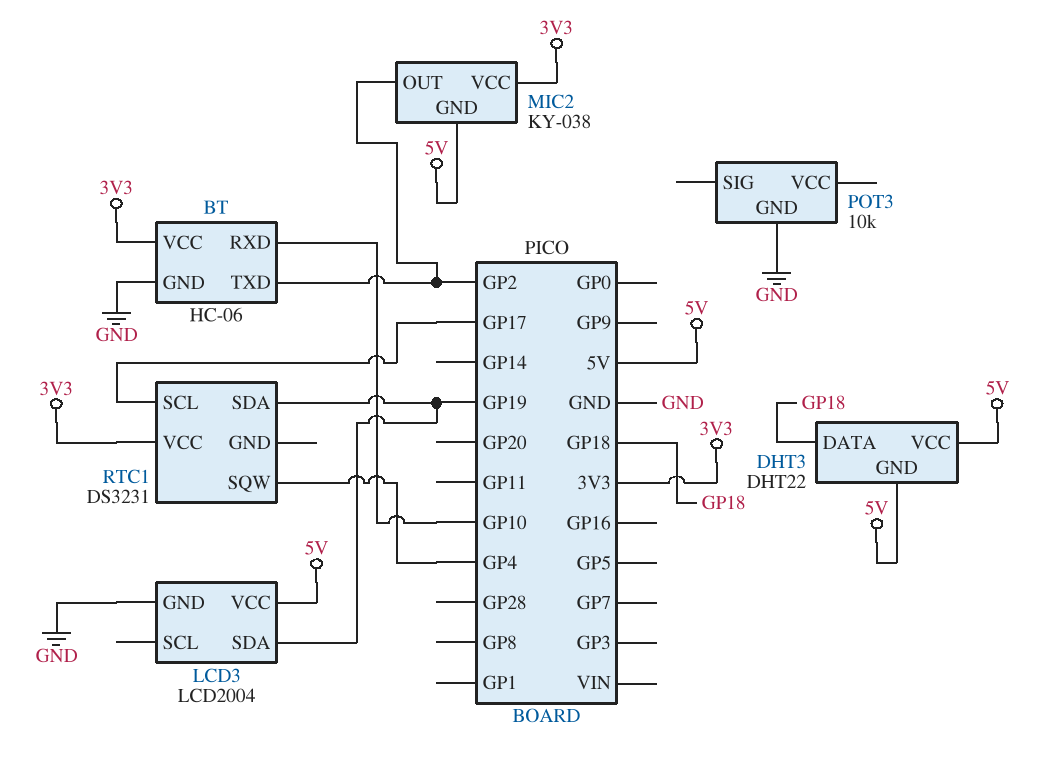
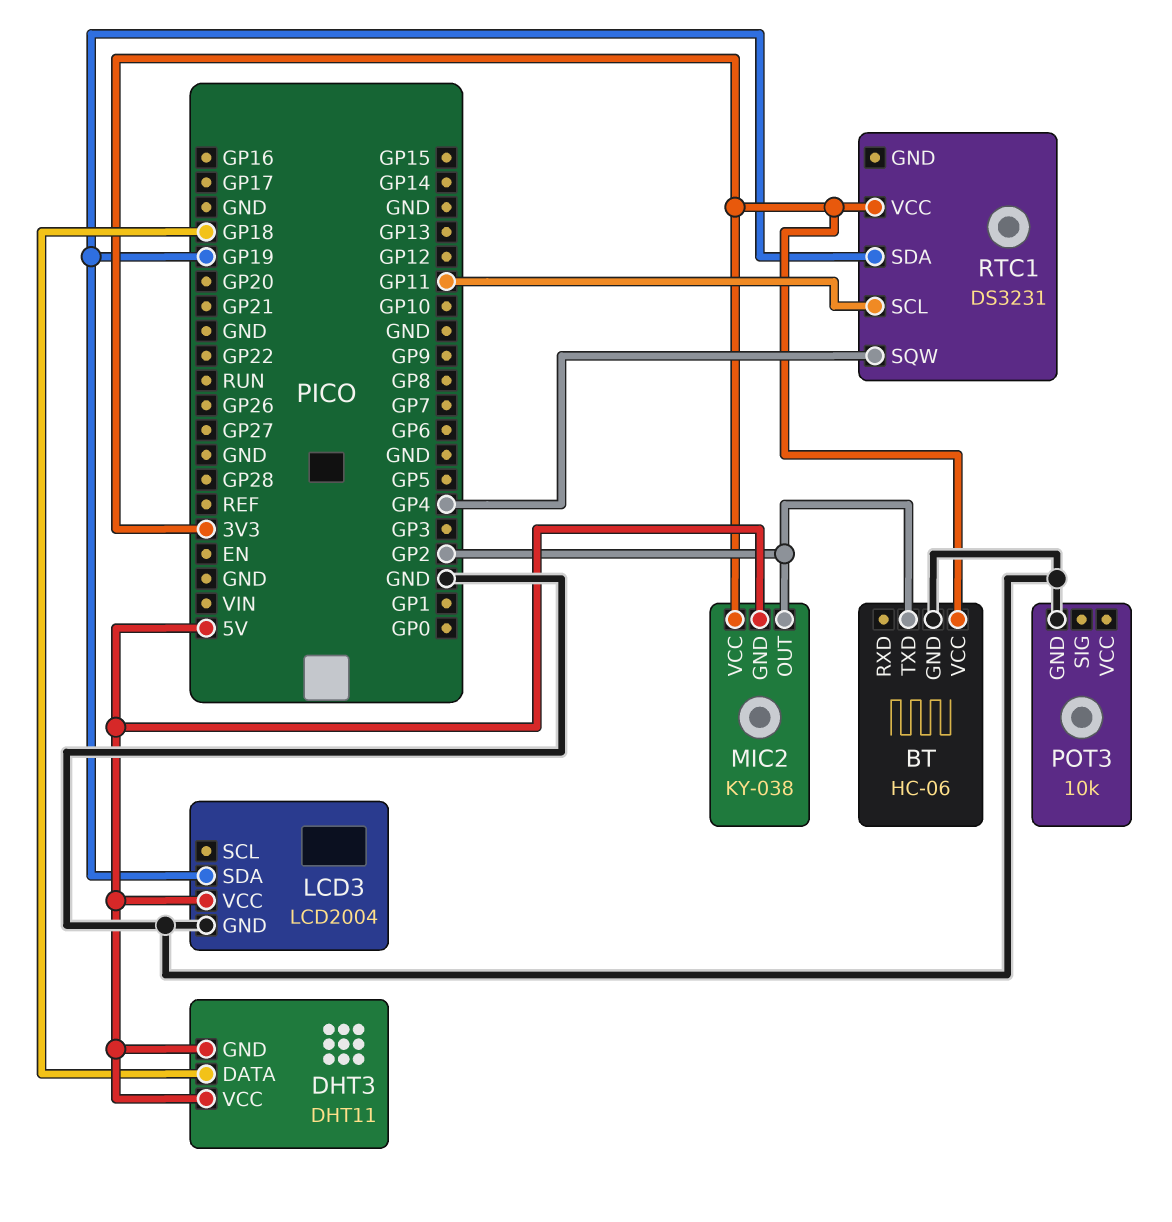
BT pin RXD: GP10 -> none
DHT3: DHT22 -> DHT11
RTC1 pin SCL: GP17 -> GP11

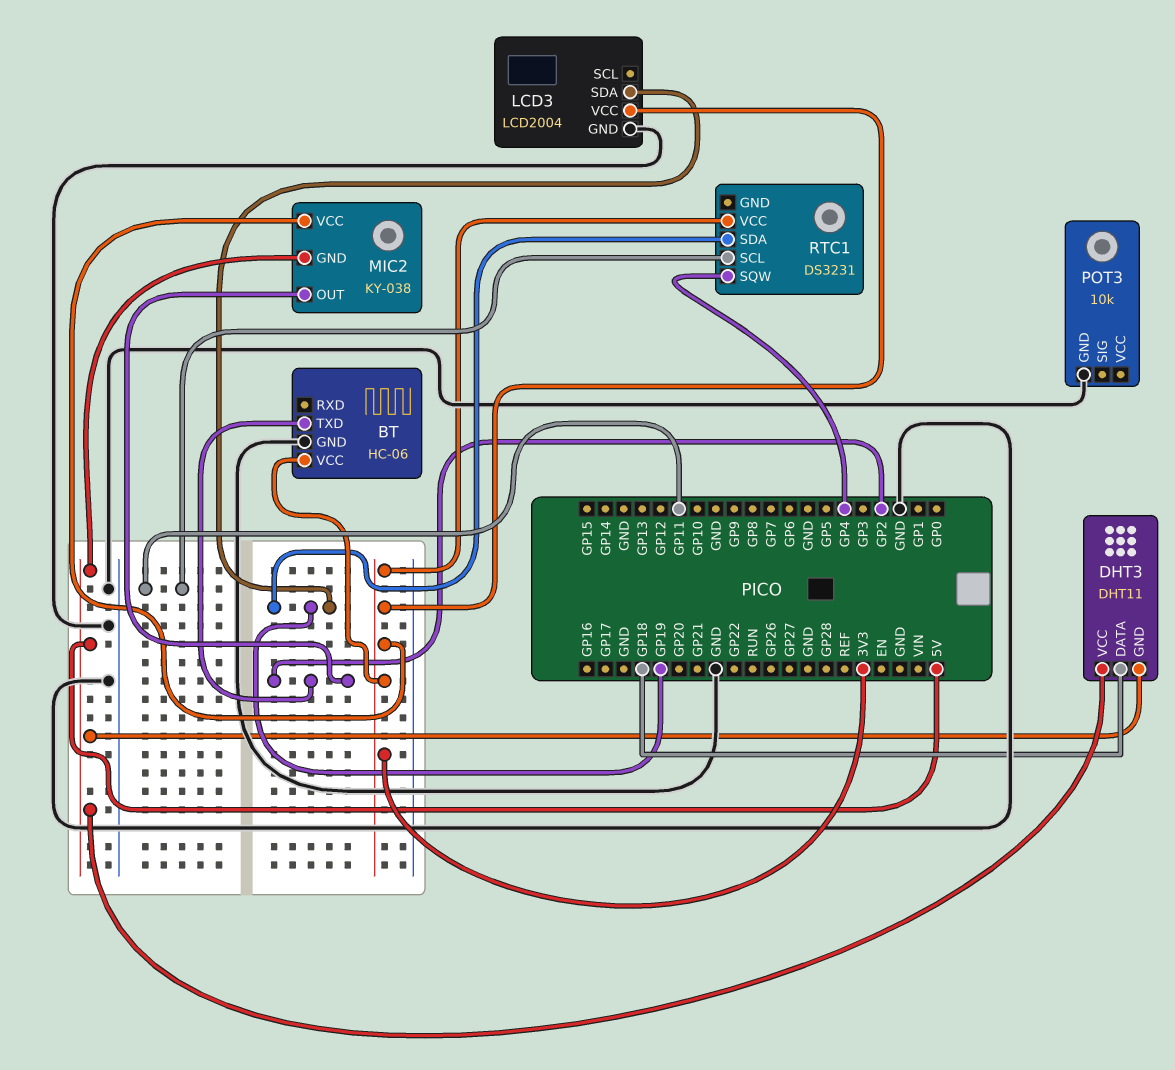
LCD3 pin VCC: 5V -> 3V3

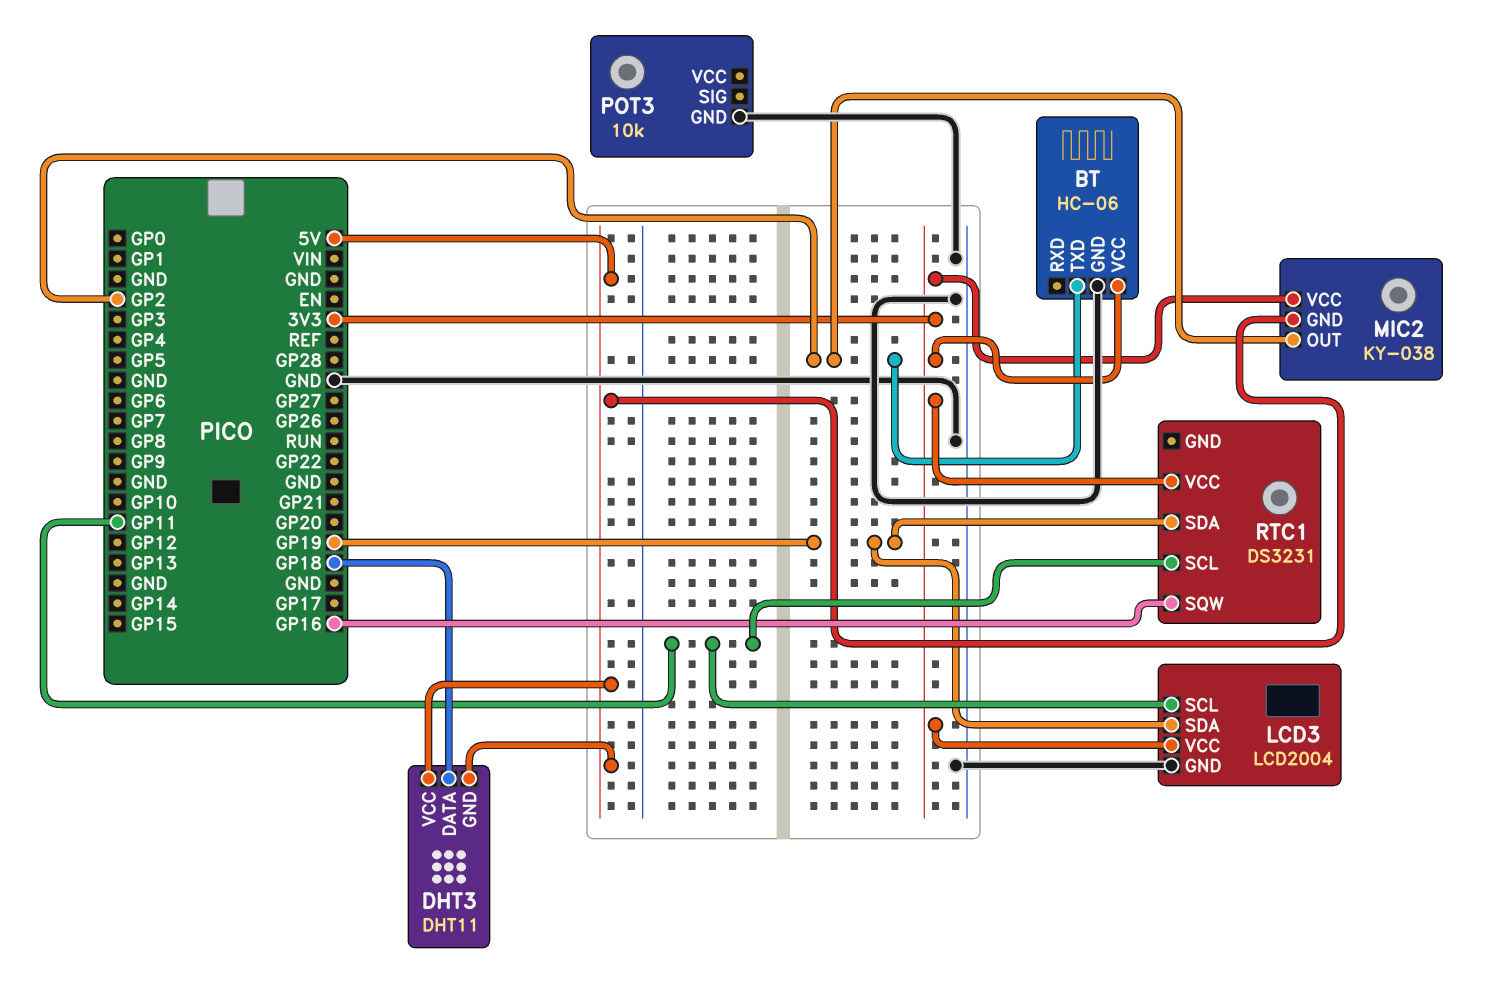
LCD3 pin SCL: none -> GP11
RTC1 pin SQW: GP4 -> GP16

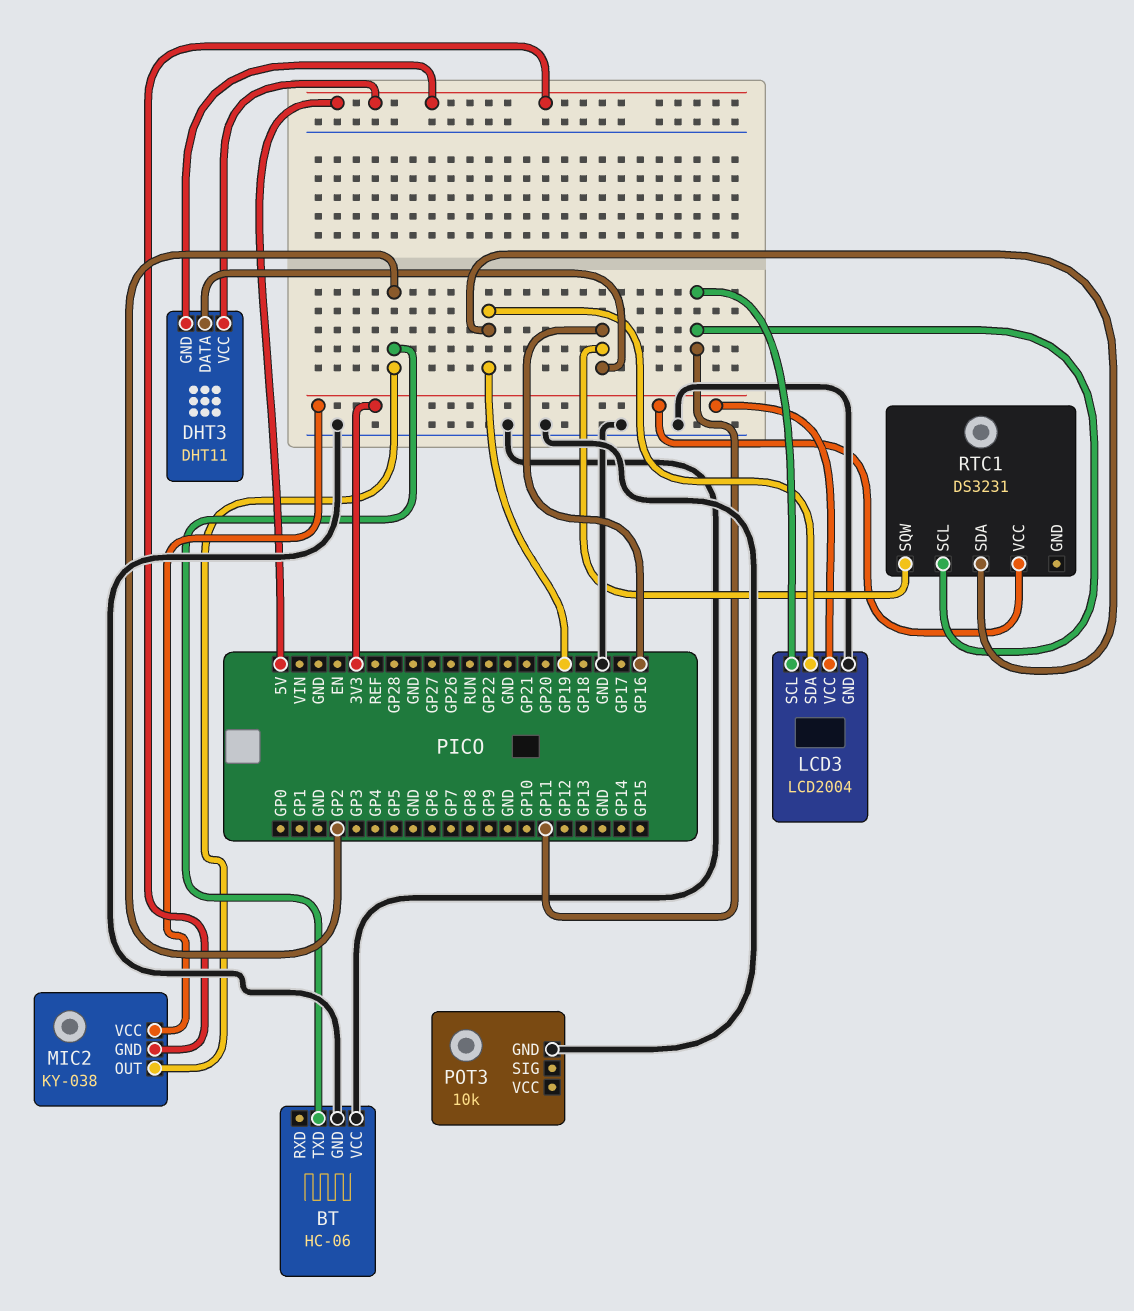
BT pin VCC: 3V3 -> GND
DHT3 pin DATA: GP18 -> GP16

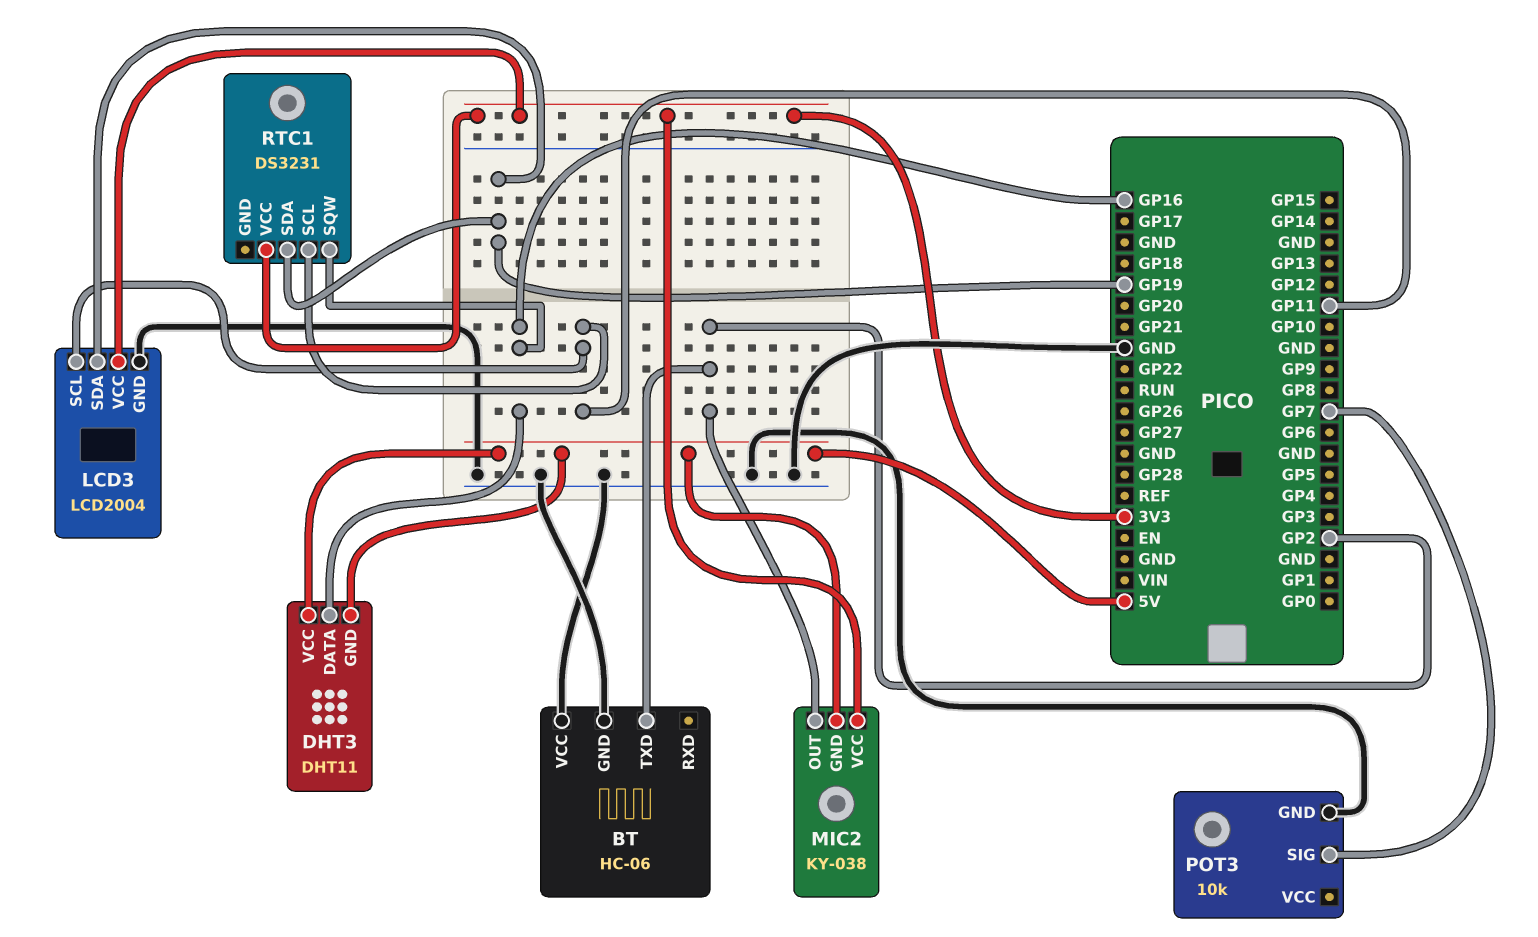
POT3 pin SIG: none -> GP7

